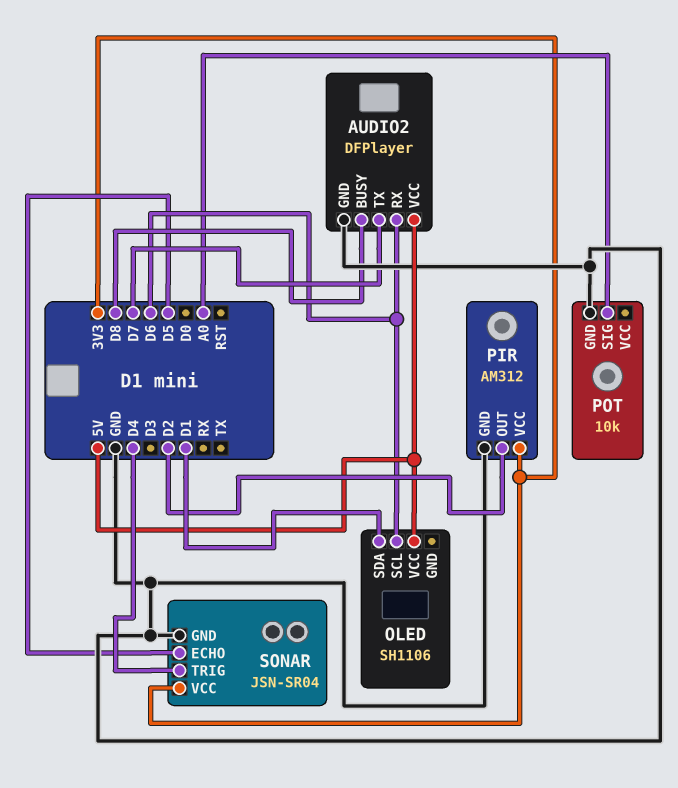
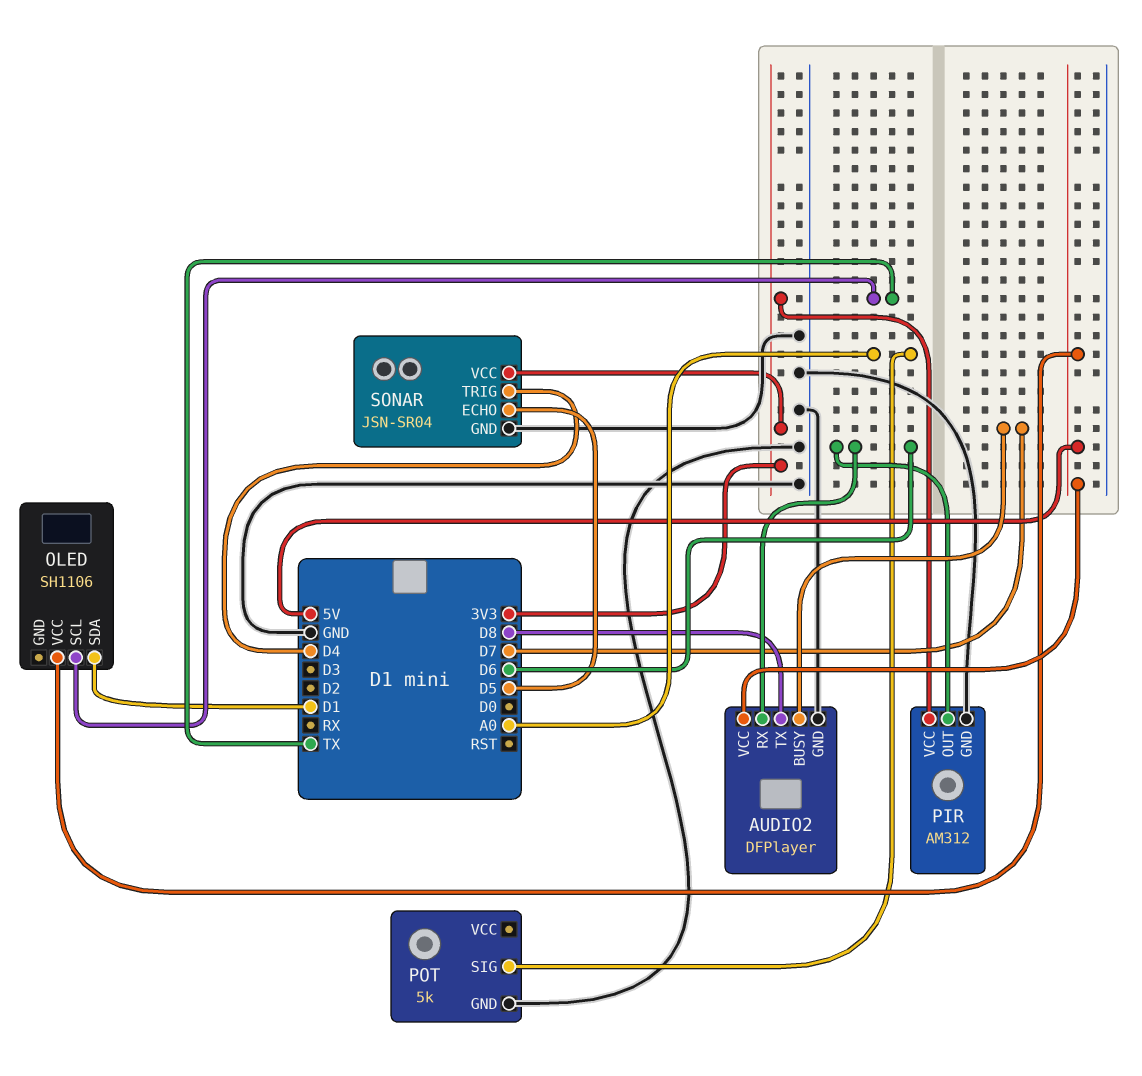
AUDIO2 pin BUSY: D8 -> D7
AUDIO2 pin TX: D7 -> D8
OLED pin SCL: D6 -> TX
PIR pin OUT: D2 -> D6
POT: 10k -> 5k

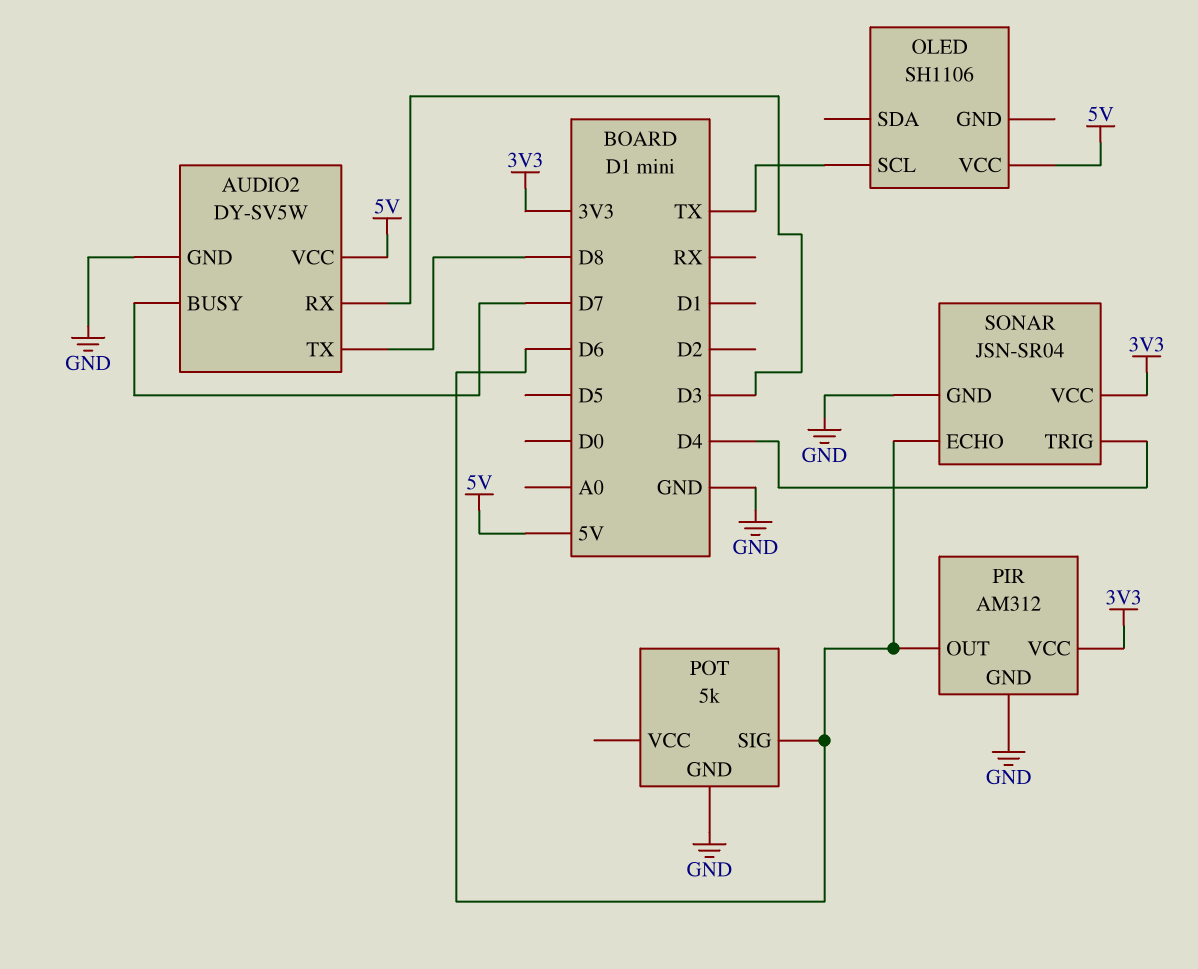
AUDIO2: DFPlayer -> DY-SV5W
AUDIO2 pin RX: D6 -> D3
OLED pin SDA: D1 -> none
POT pin SIG: A0 -> D6
SONAR pin ECHO: D5 -> D6

